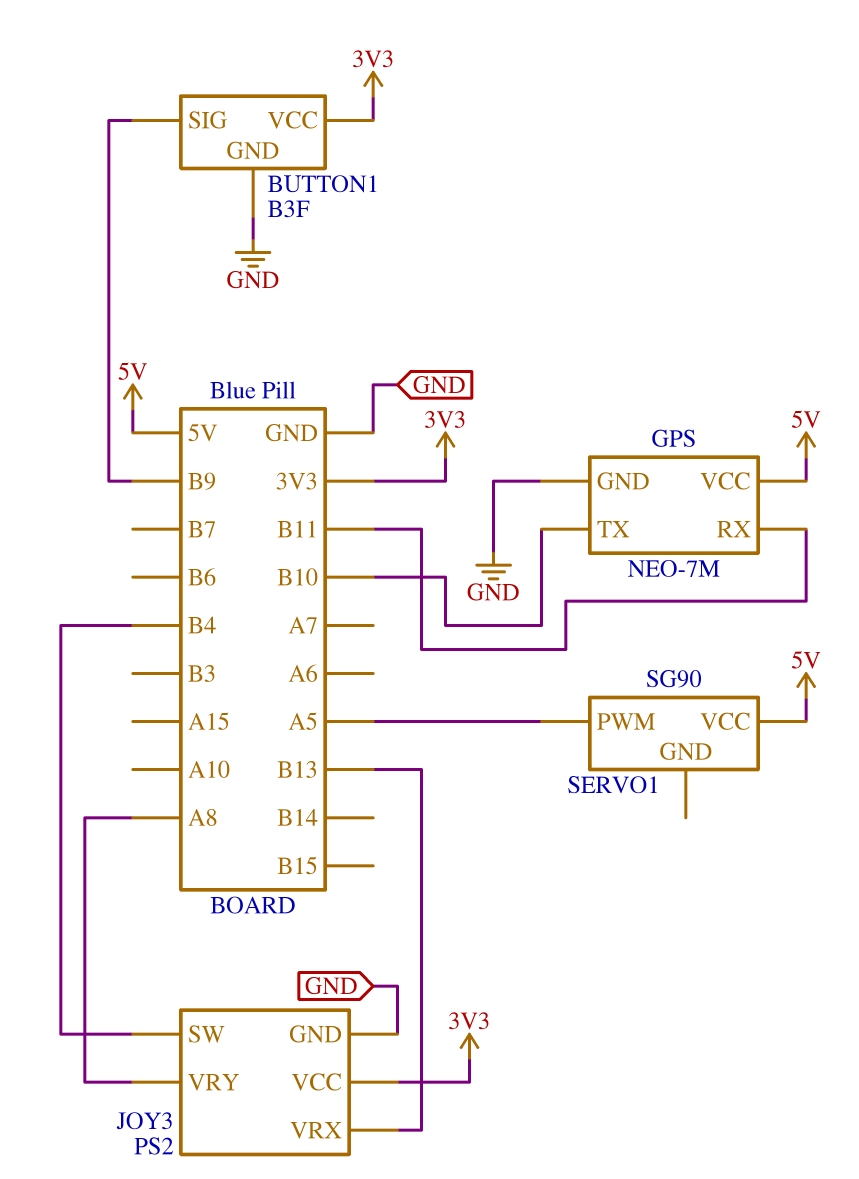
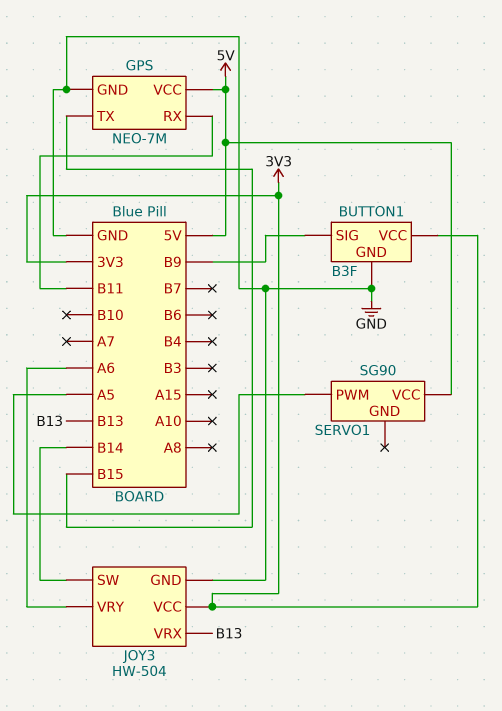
GPS pin TX: B10 -> B15
JOY3: PS2 -> HW-504
JOY3 pin SW: B4 -> B14
JOY3 pin VRY: A8 -> A6

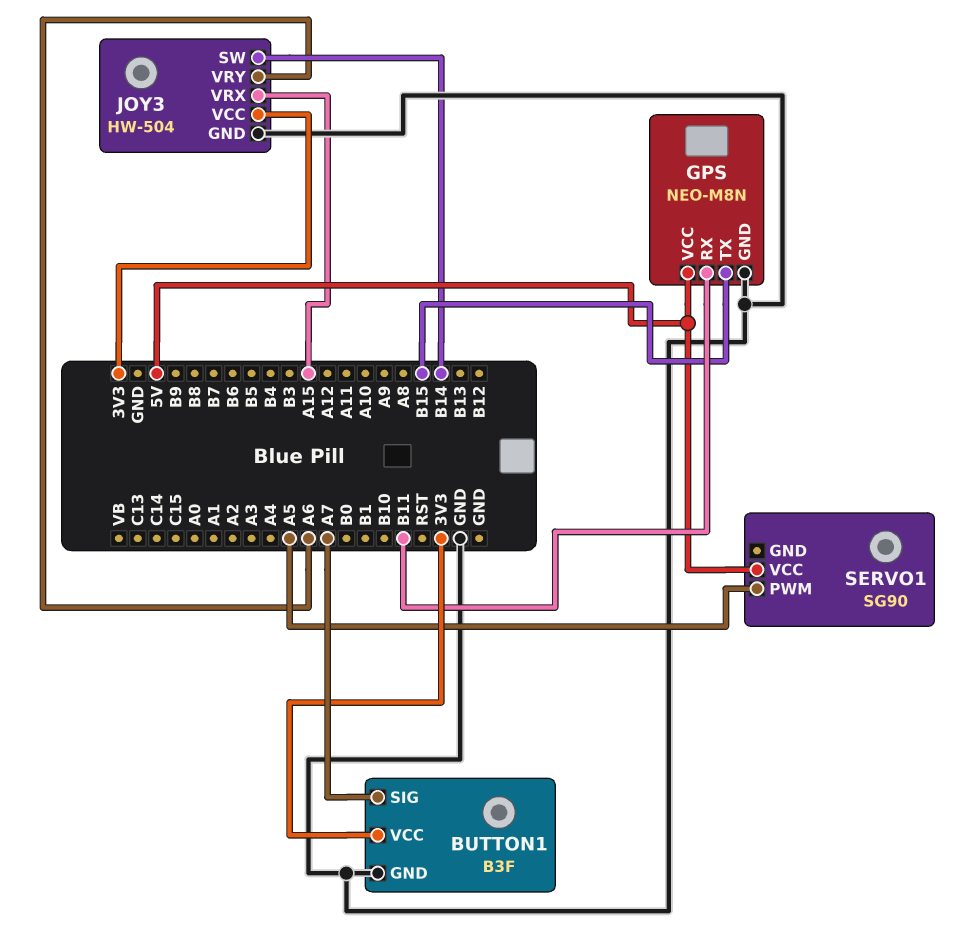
BUTTON1 pin SIG: B9 -> A7
GPS: NEO-7M -> NEO-M8N
JOY3 pin VRX: B13 -> A15

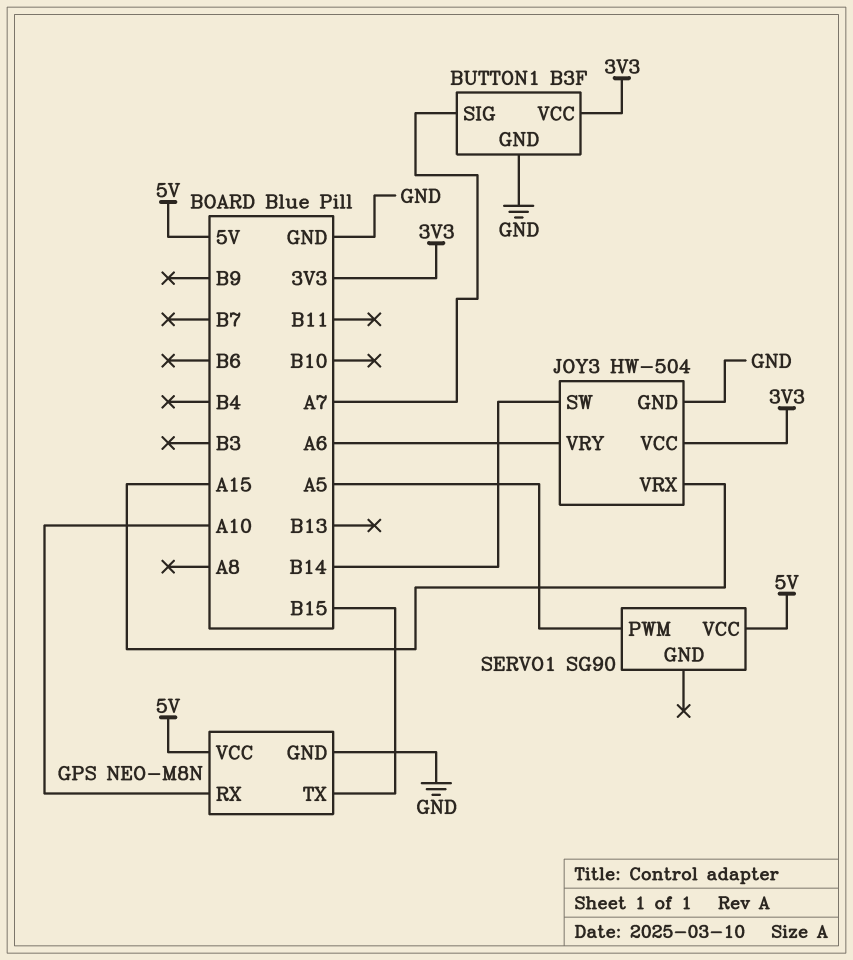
GPS pin RX: B11 -> A10

